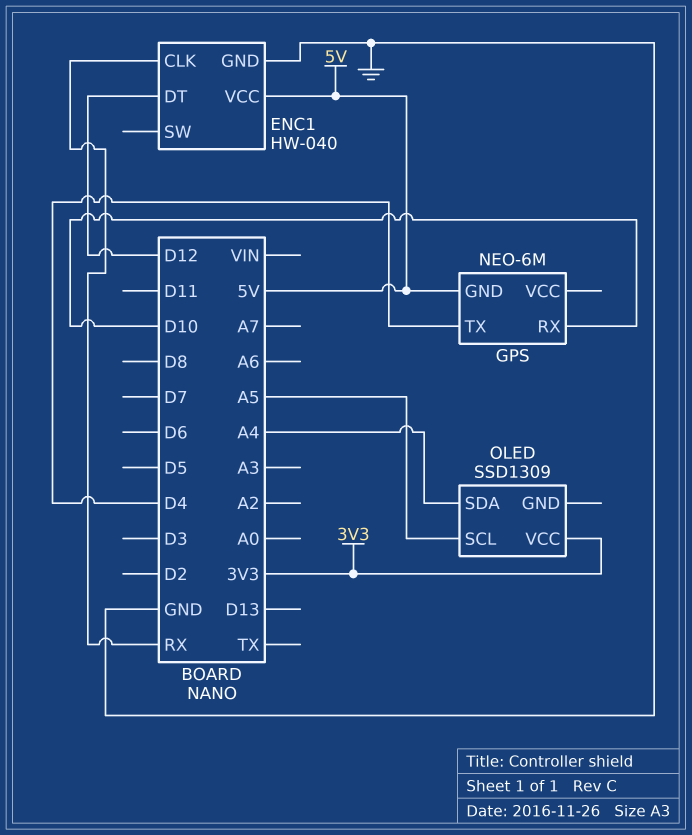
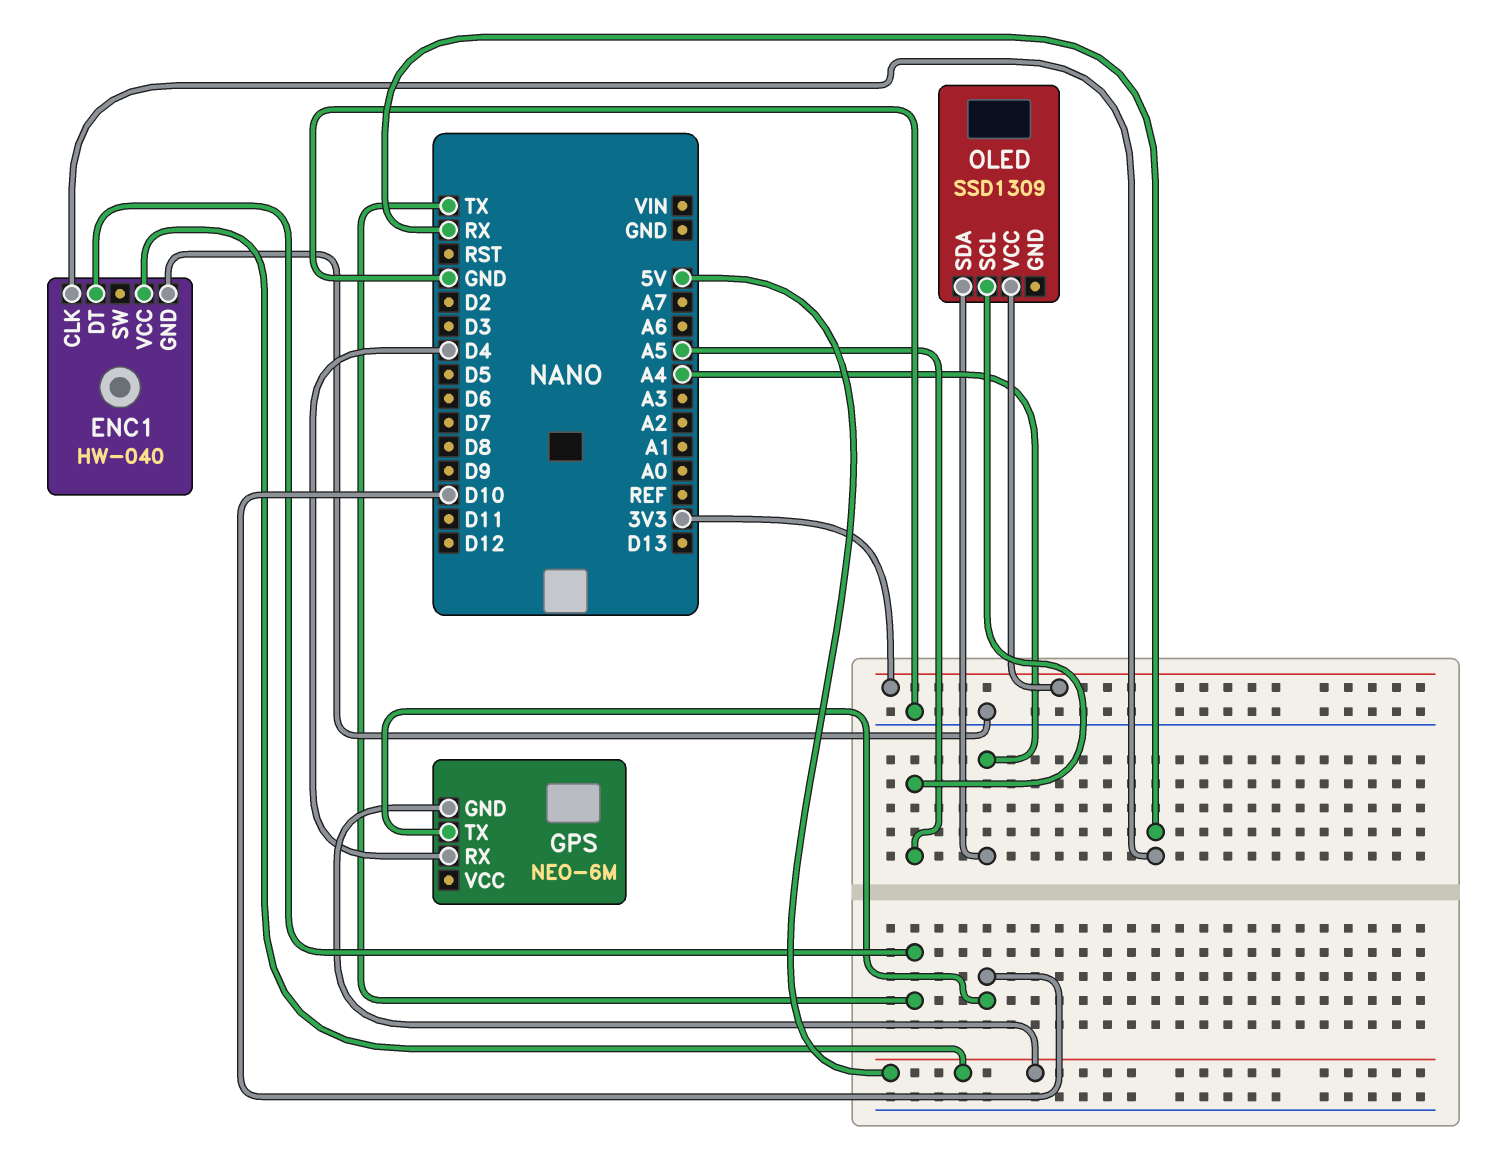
ENC1 pin DT: D12 -> TX
GPS pin RX: D10 -> D4
GPS pin TX: D4 -> D10

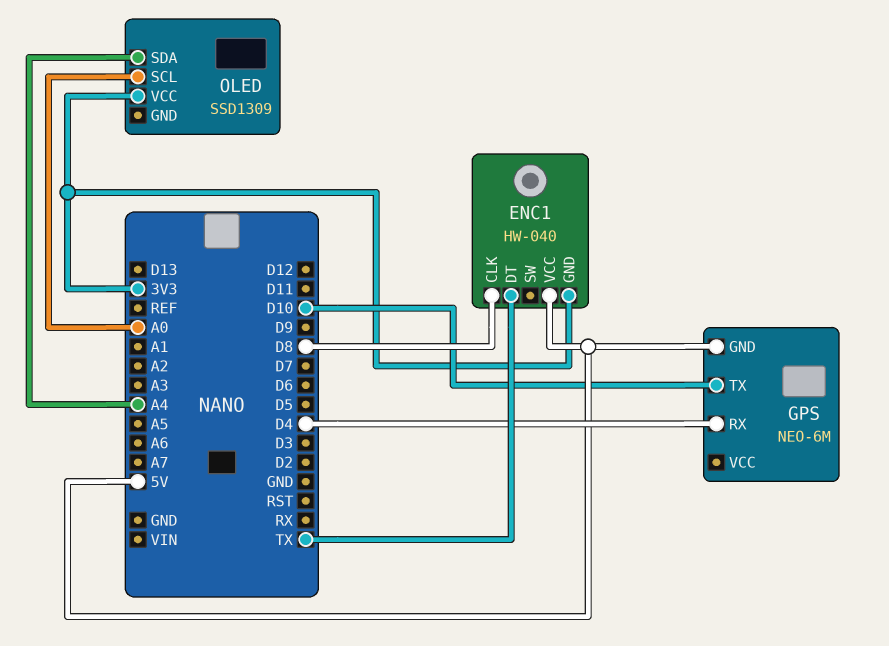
ENC1 pin CLK: RX -> D8
ENC1 pin GND: GND -> 3V3
OLED pin SCL: A5 -> A0

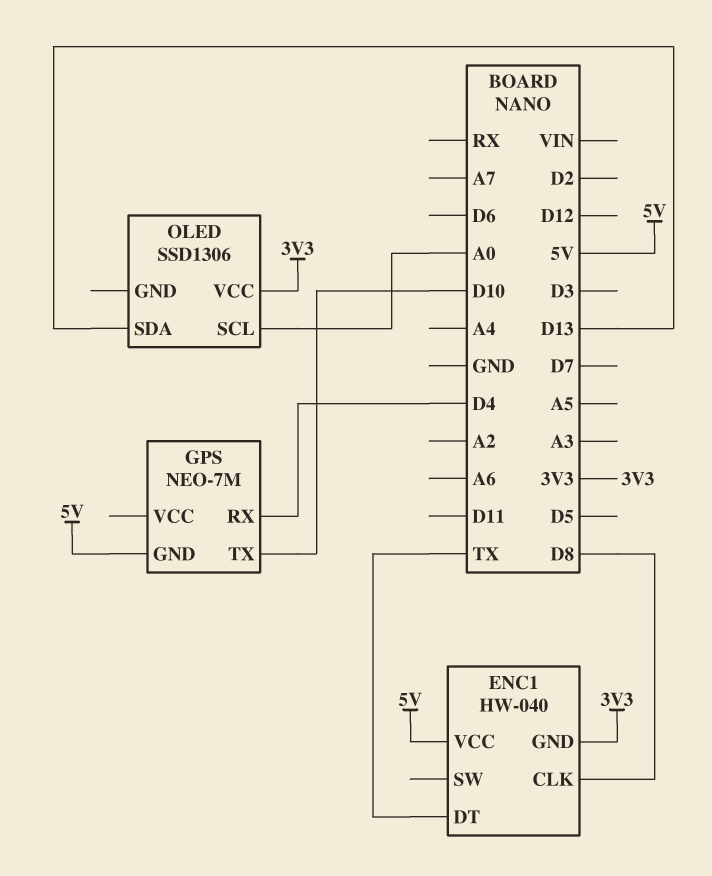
GPS: NEO-6M -> NEO-7M
OLED: SSD1309 -> SSD1306
OLED pin SDA: A4 -> D13

